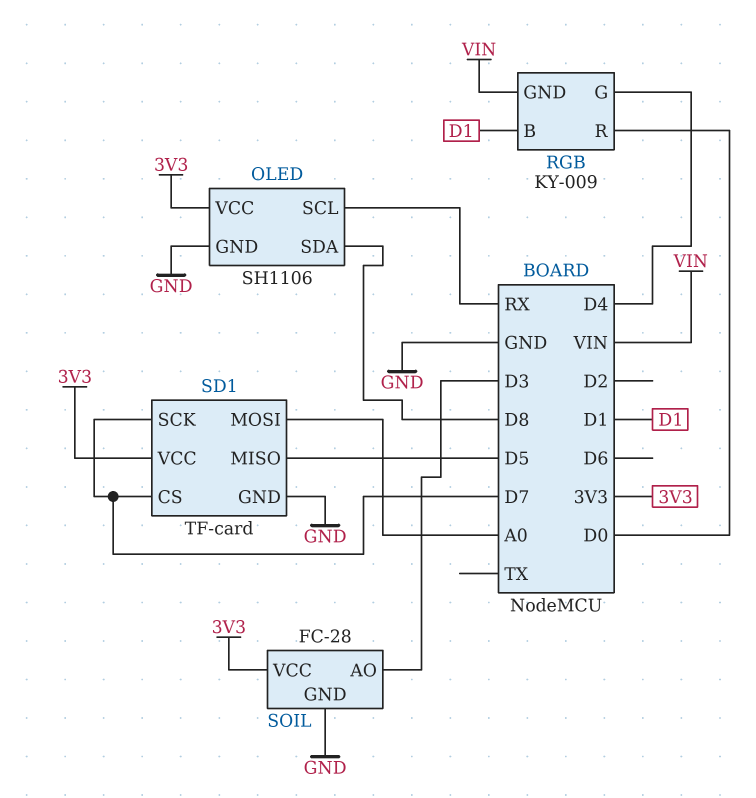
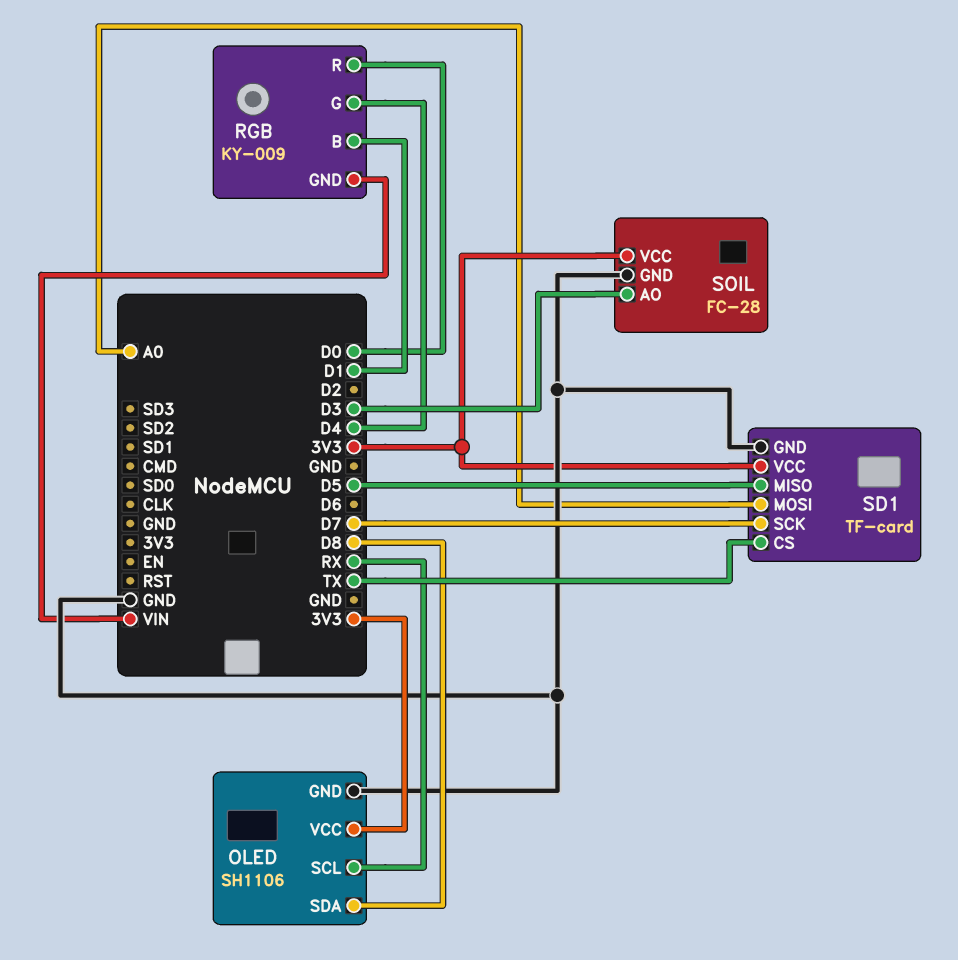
SD1 pin CS: D7 -> TX

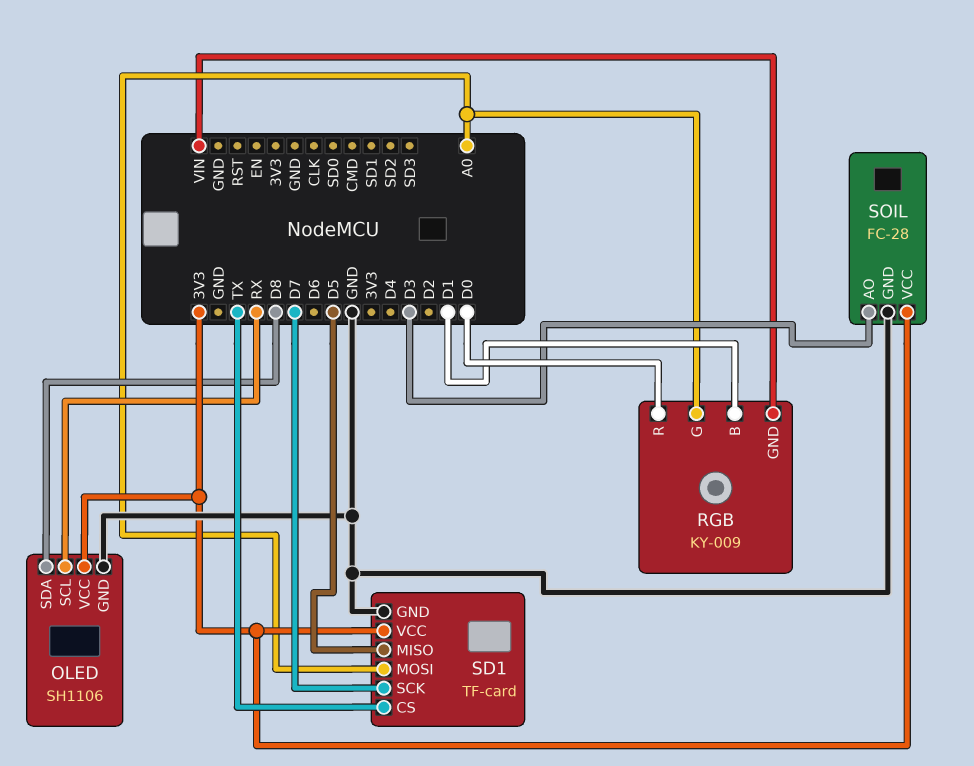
RGB pin G: D4 -> A0

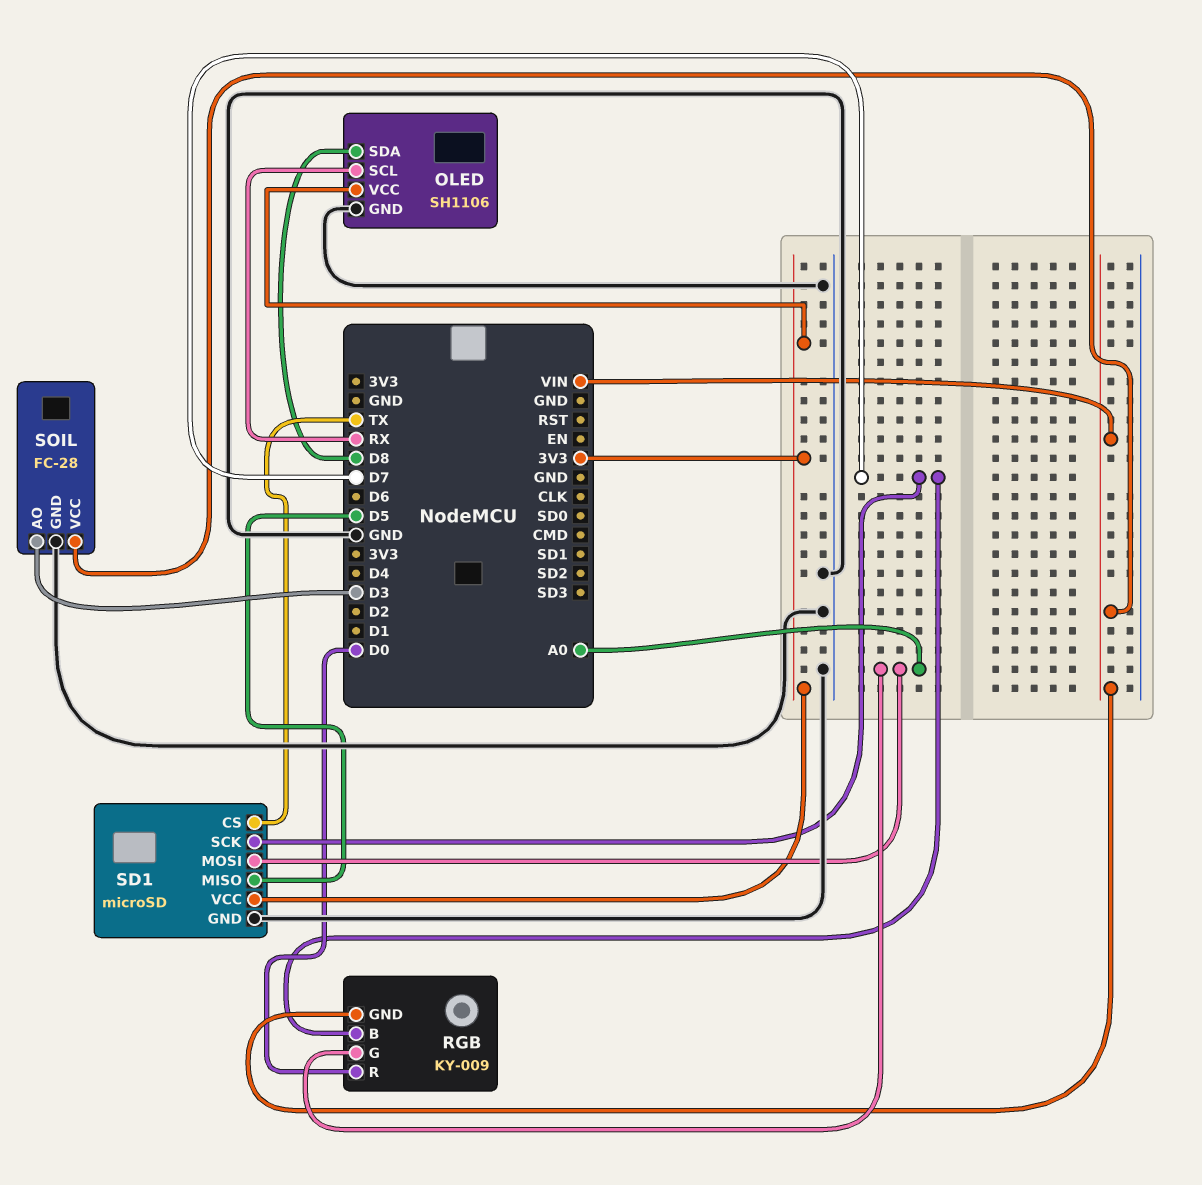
RGB pin B: D1 -> D7
SD1: TF-card -> microSD
SOIL pin VCC: 3V3 -> VIN

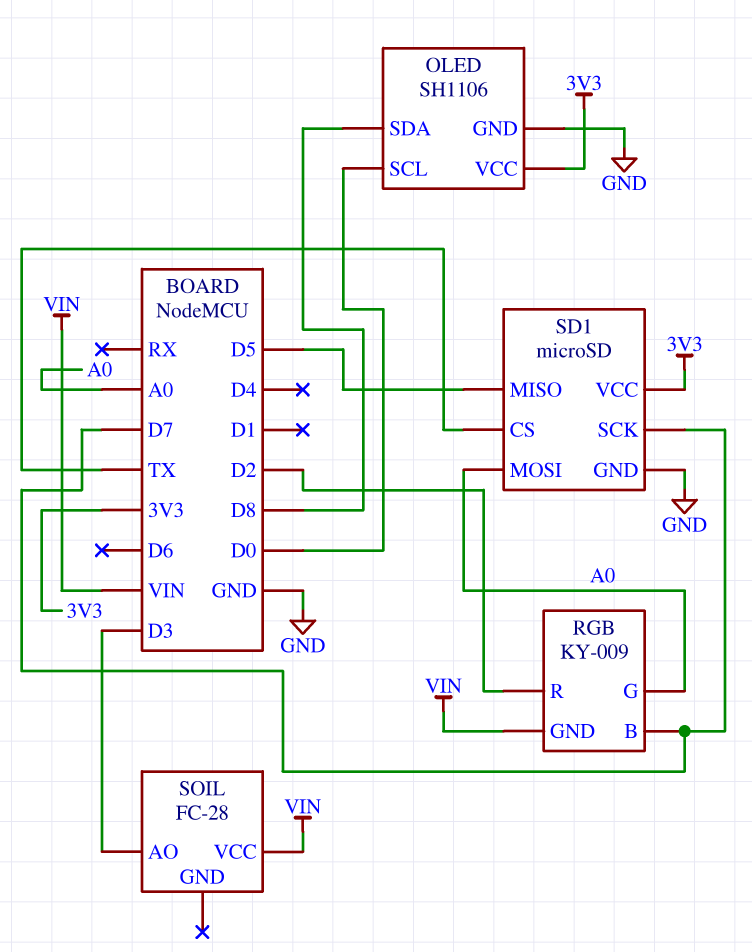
OLED pin SCL: RX -> D0
RGB pin R: D0 -> D2
SOIL pin GND: GND -> none

